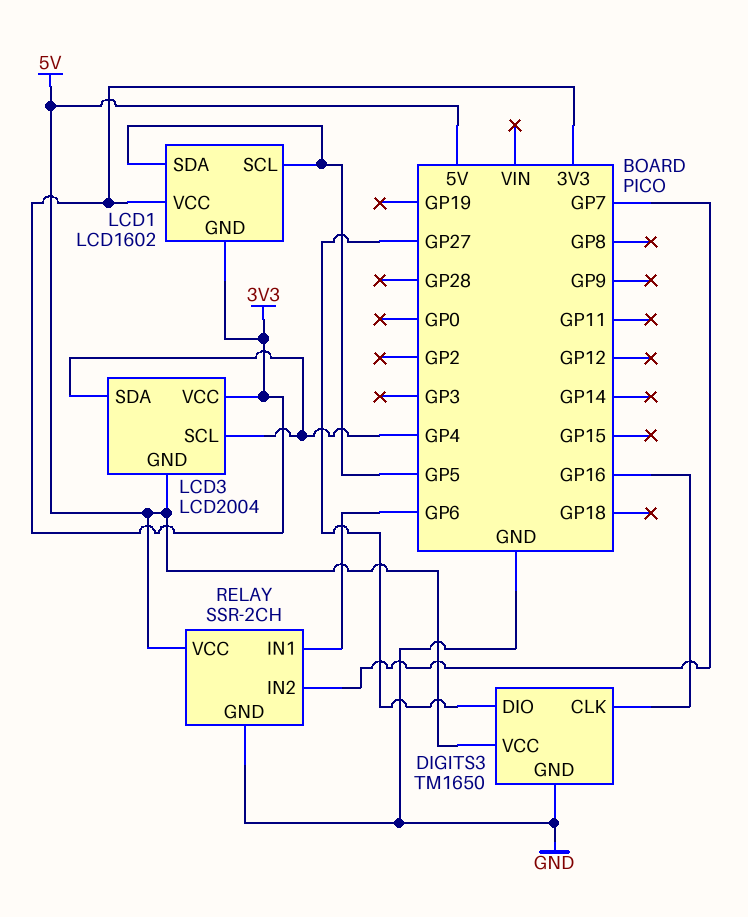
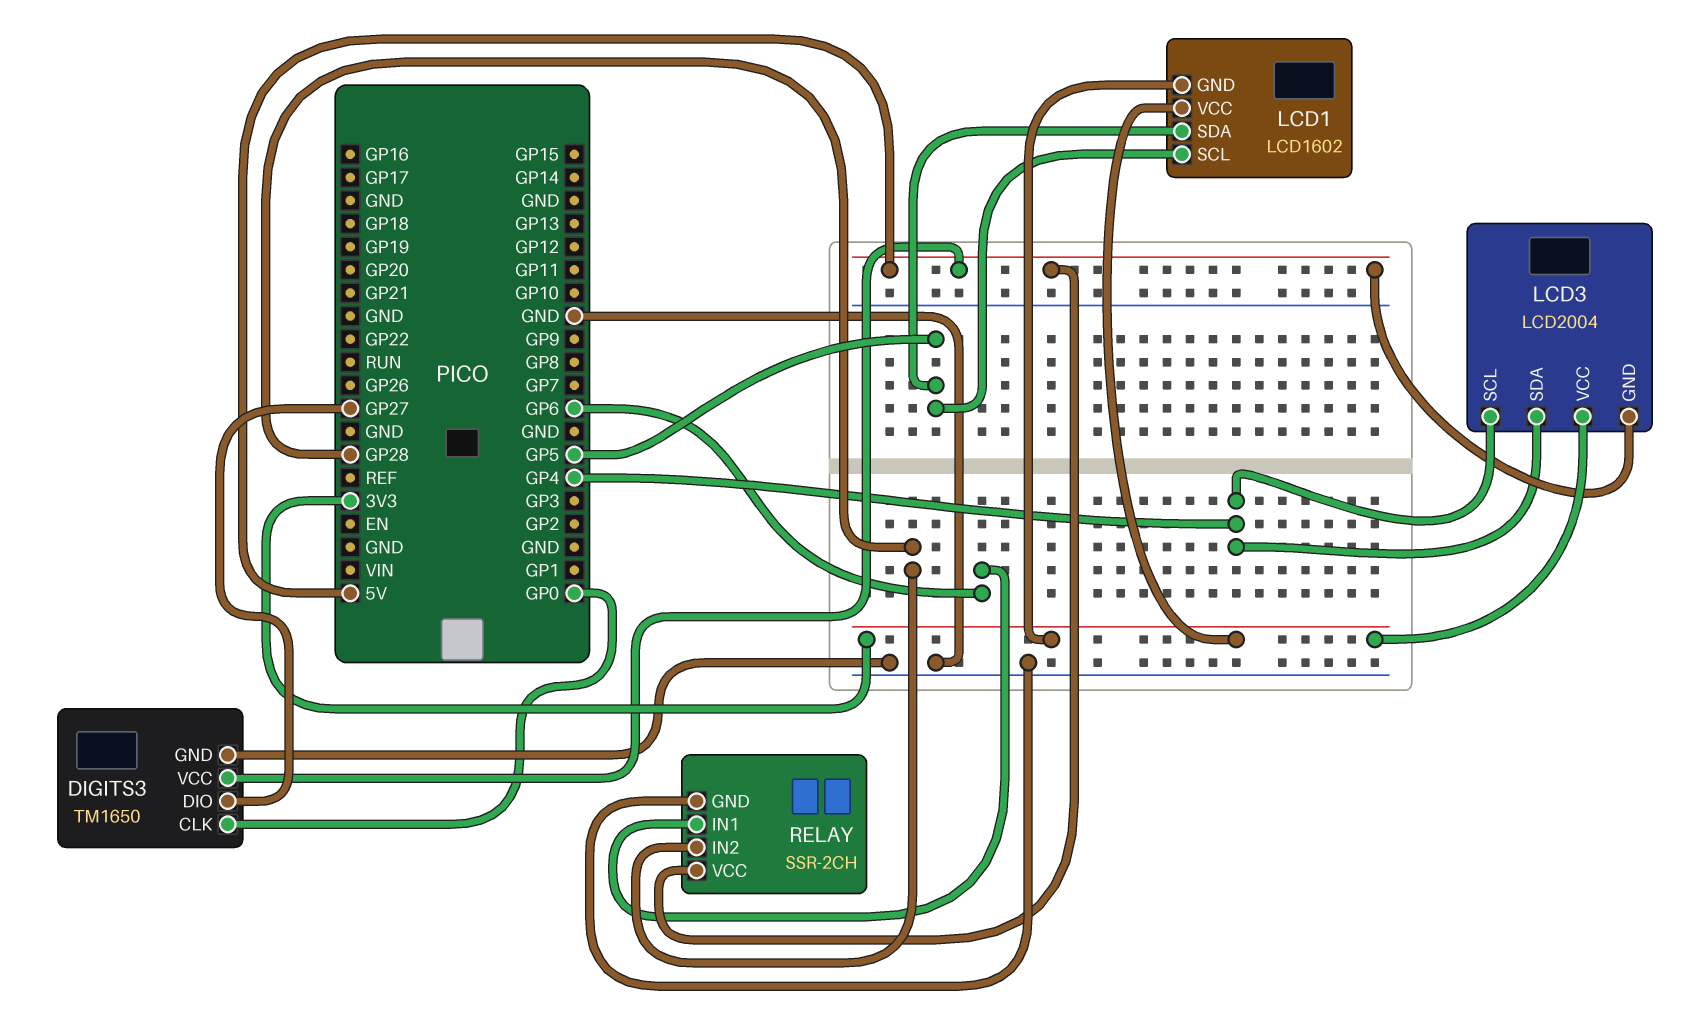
DIGITS3 pin CLK: GP16 -> GP0
RELAY pin IN2: GP7 -> GP28

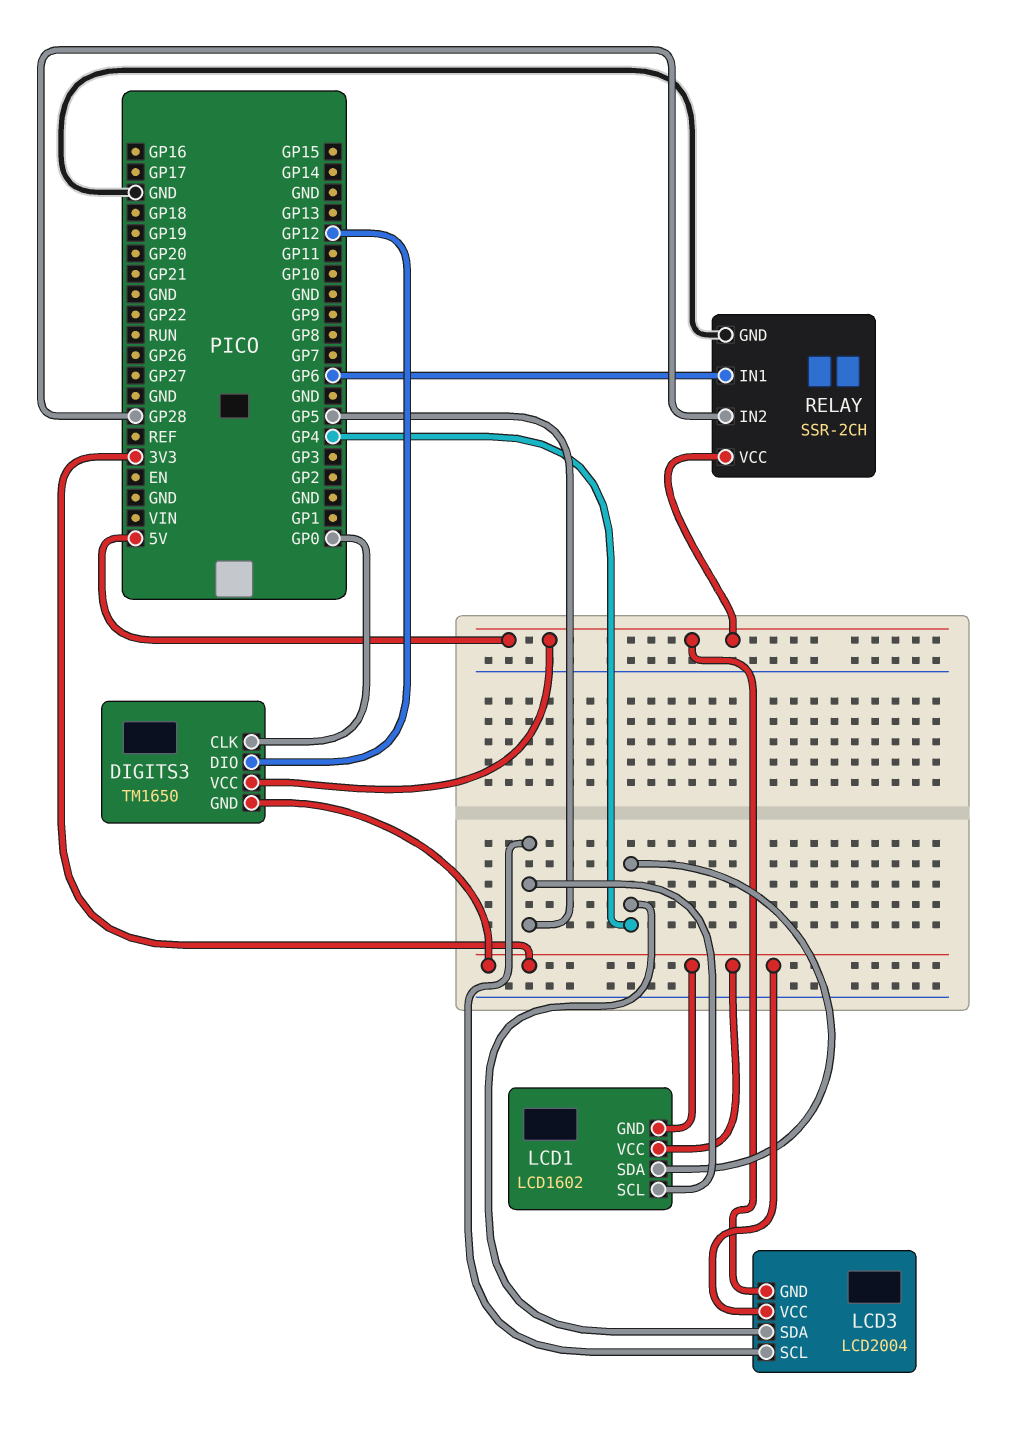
DIGITS3 pin DIO: GP27 -> GP12
DIGITS3 pin GND: GND -> 3V3
LCD1 pin SDA: GP5 -> GP4
LCD3 pin SCL: GP4 -> GP5

